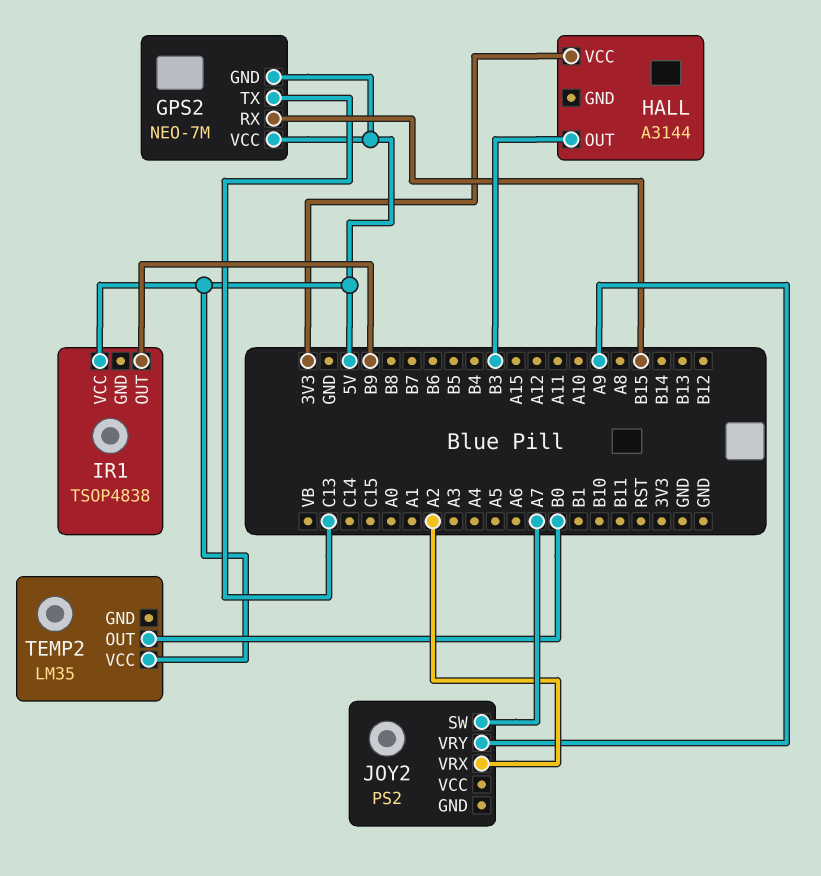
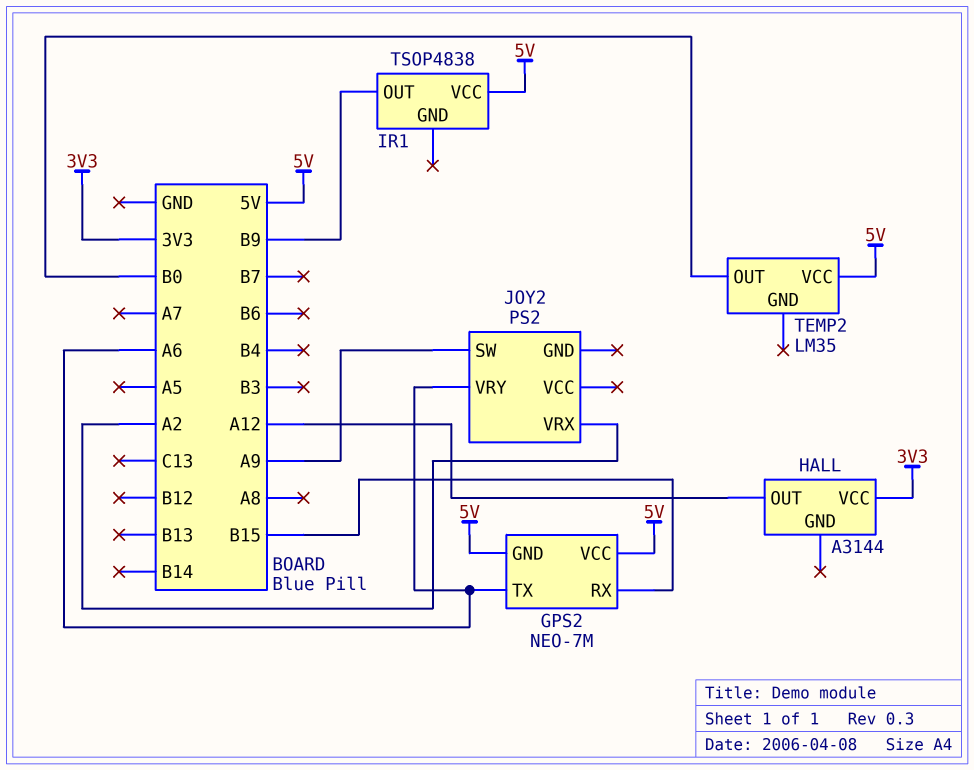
GPS2 pin TX: C13 -> A6
HALL pin OUT: B3 -> A12
JOY2 pin SW: A7 -> A9
JOY2 pin VRY: A9 -> A6

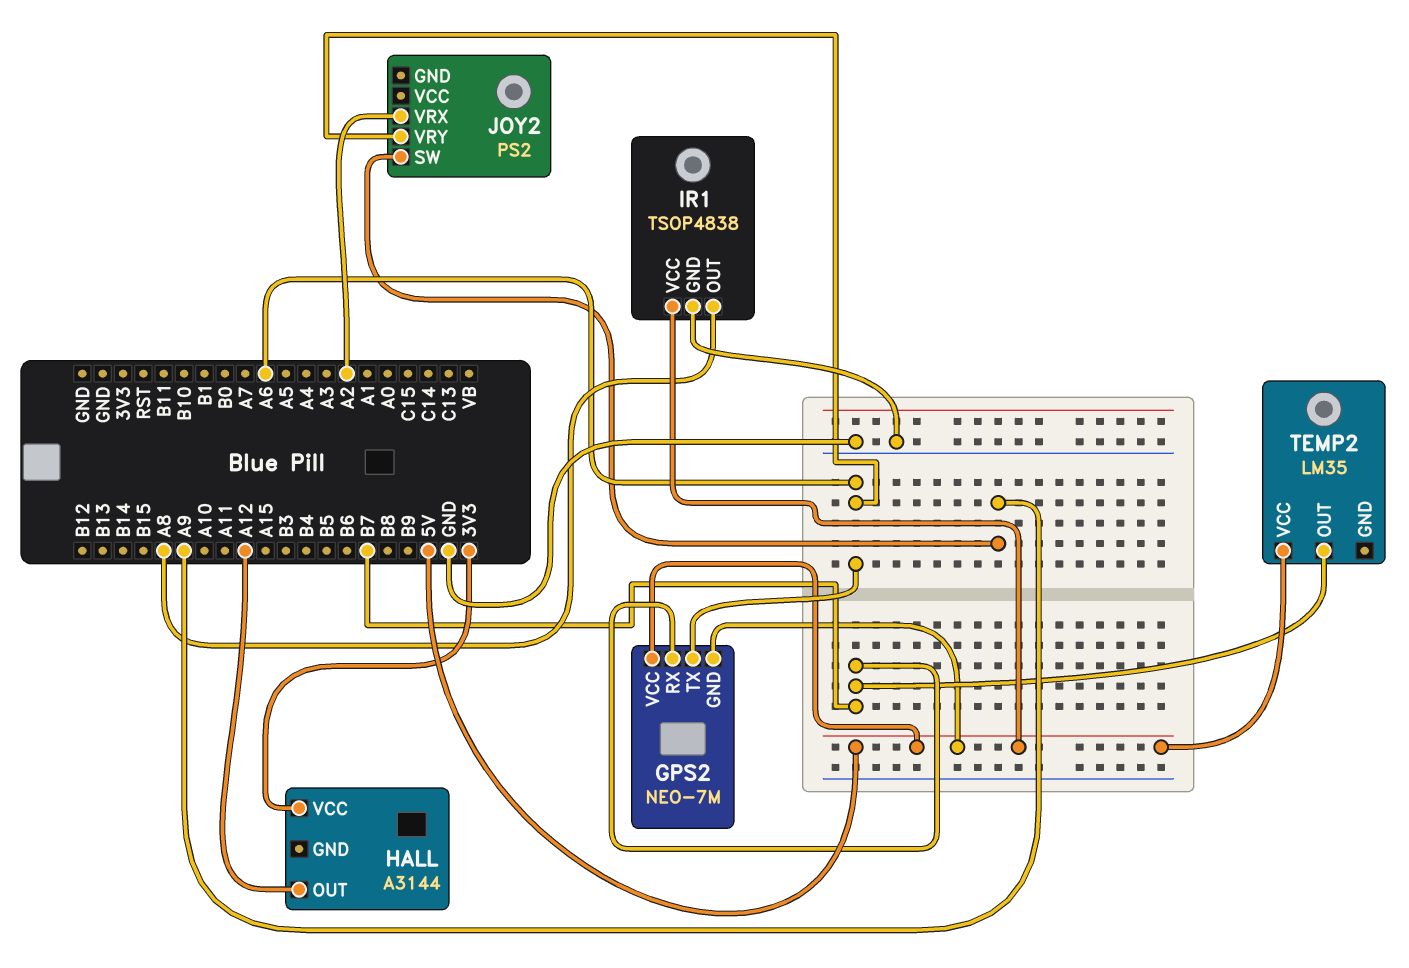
GPS2 pin RX: B15 -> B7
IR1 pin GND: none -> GND
IR1 pin OUT: B9 -> A8
TEMP2 pin OUT: B0 -> B7

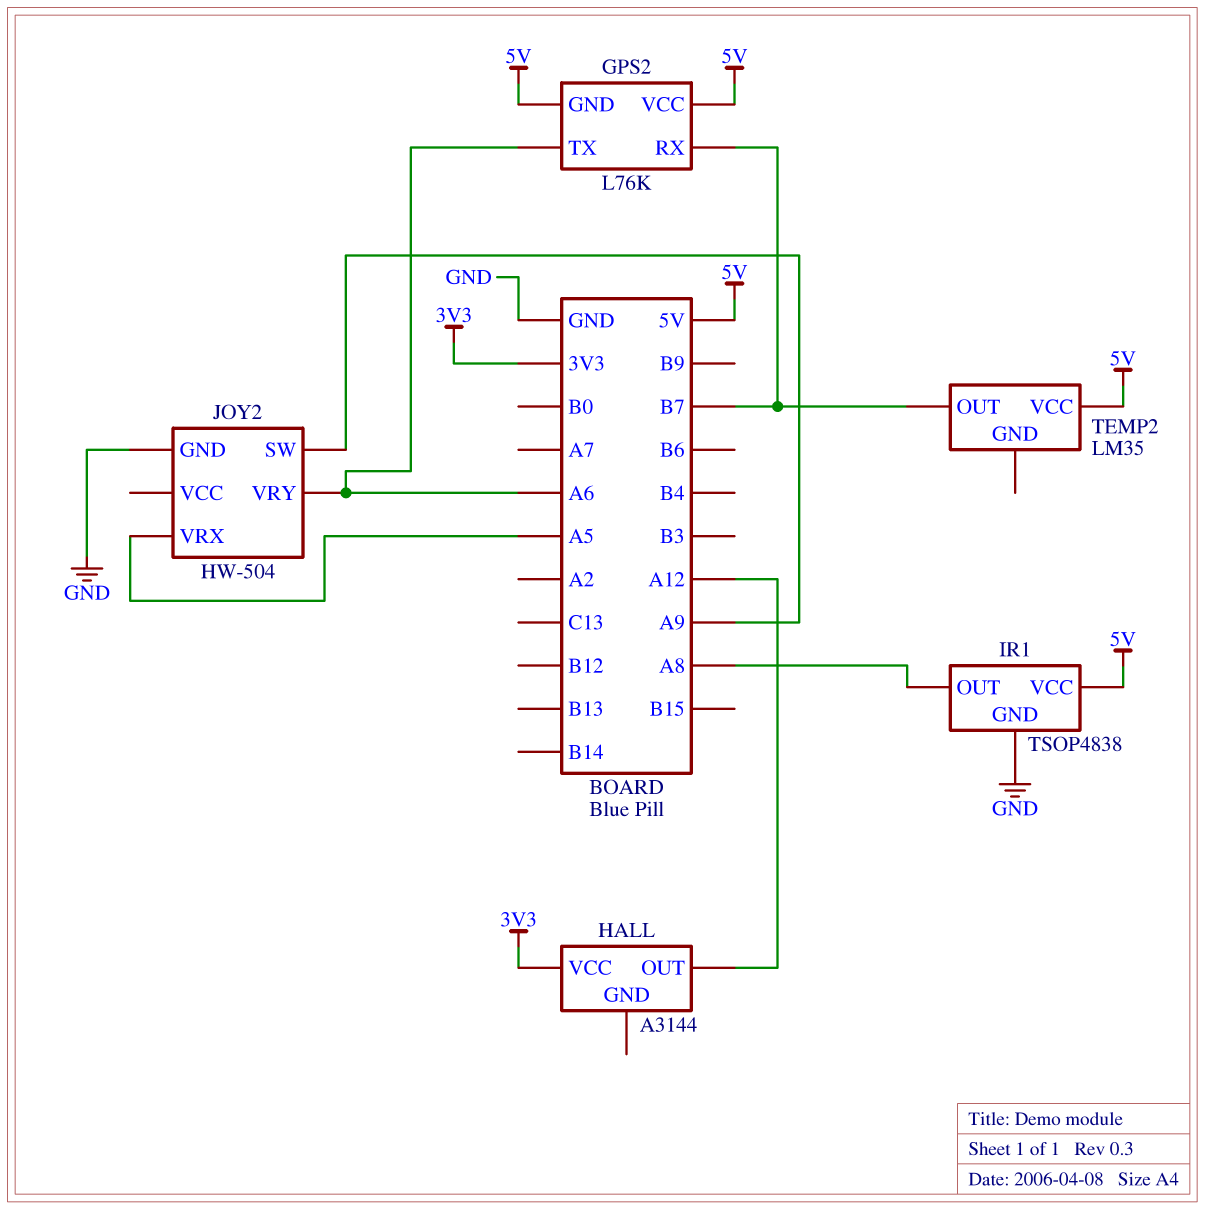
GPS2: NEO-7M -> L76K
JOY2: PS2 -> HW-504
JOY2 pin GND: none -> GND
JOY2 pin VRX: A2 -> A5

